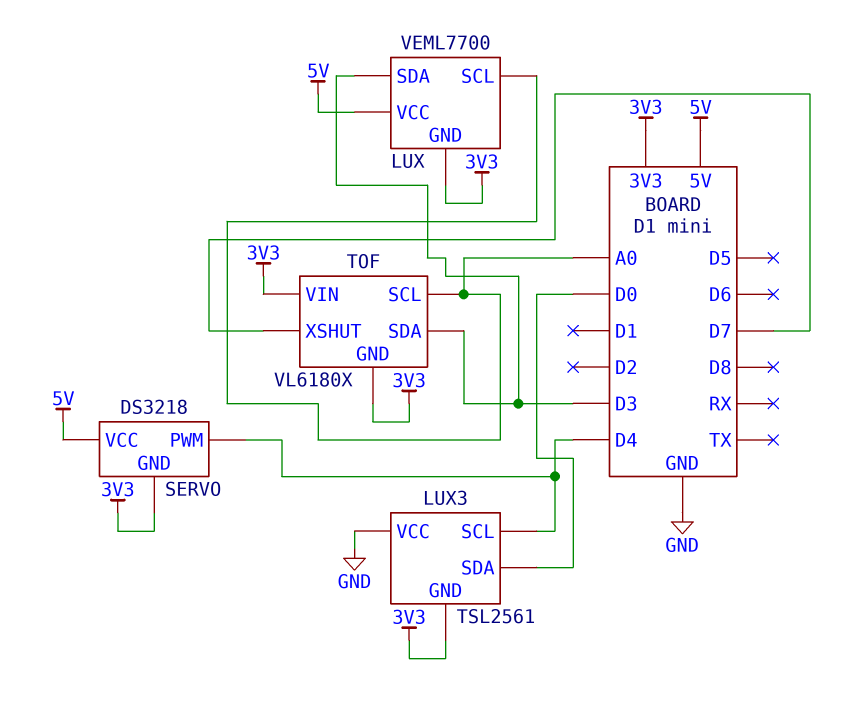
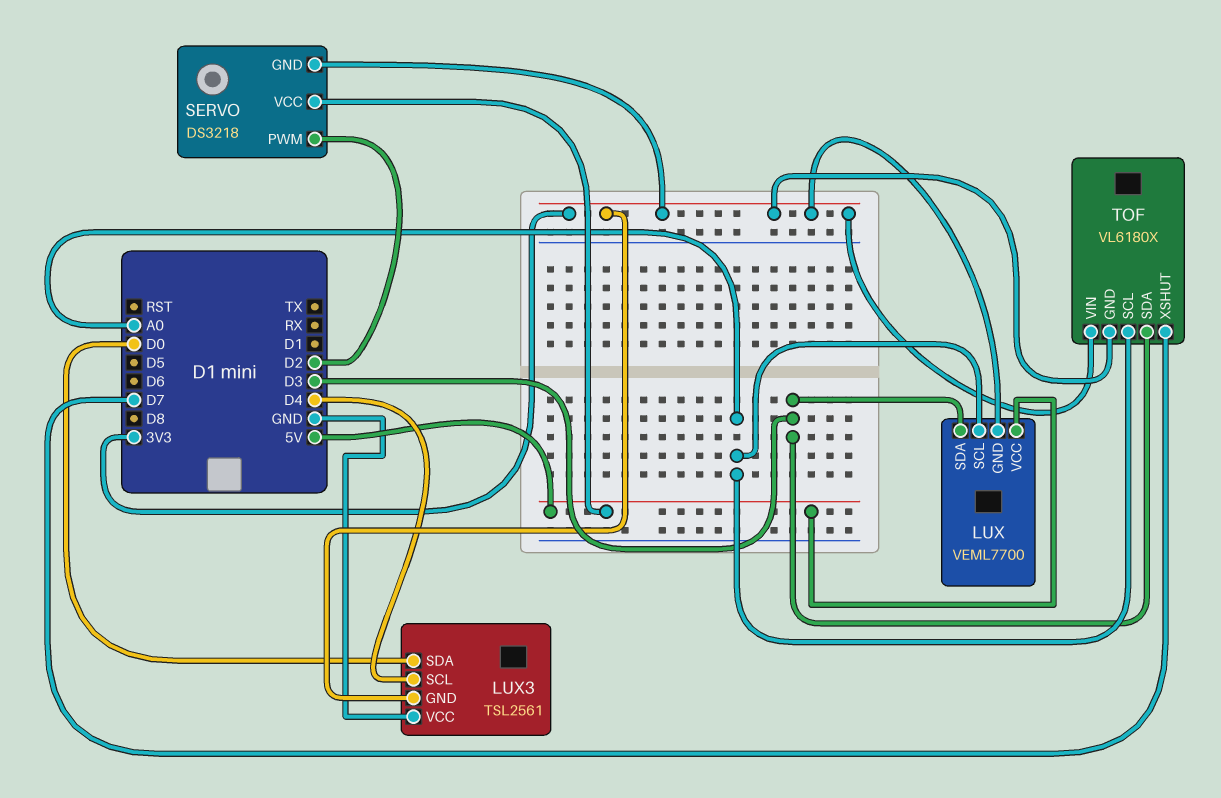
SERVO pin PWM: D4 -> D2

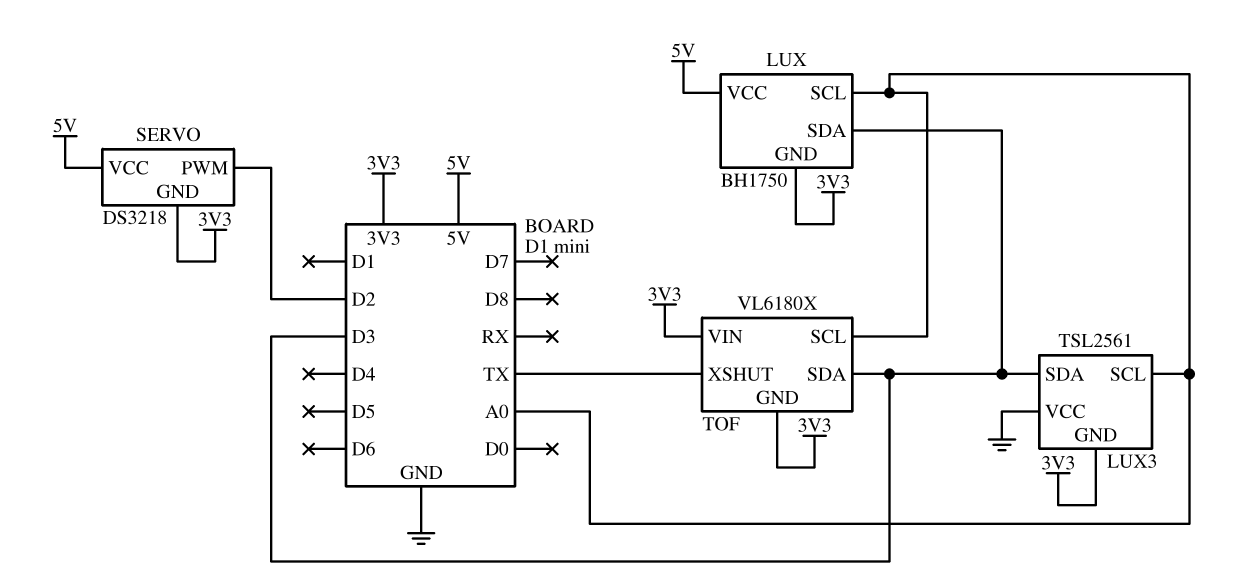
LUX: VEML7700 -> BH1750
LUX3 pin SCL: D4 -> A0
LUX3 pin SDA: D0 -> D3
TOF pin XSHUT: D7 -> TX

